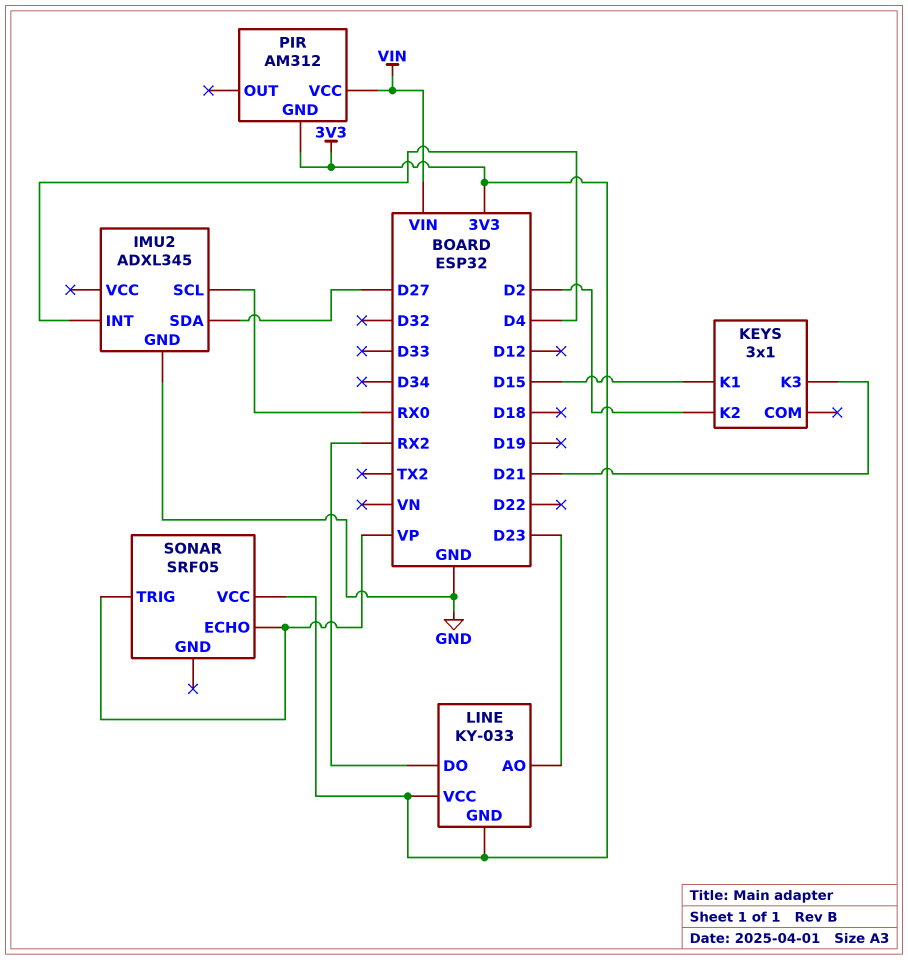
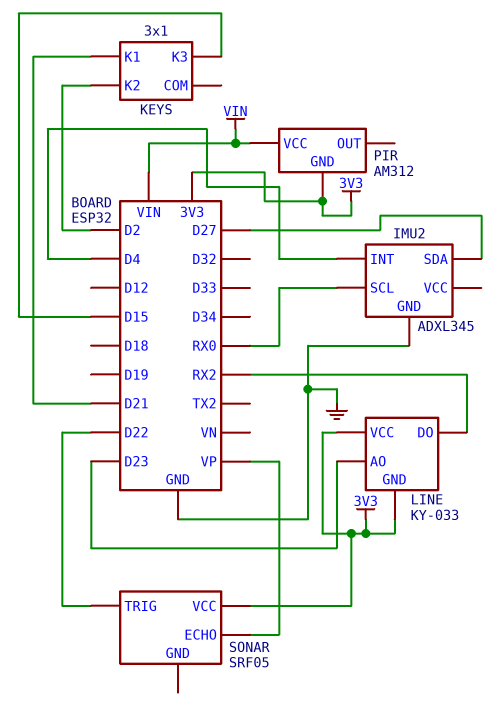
KEYS pin K1: D15 -> D21
KEYS pin K3: D21 -> D15
SONAR pin TRIG: VP -> D22

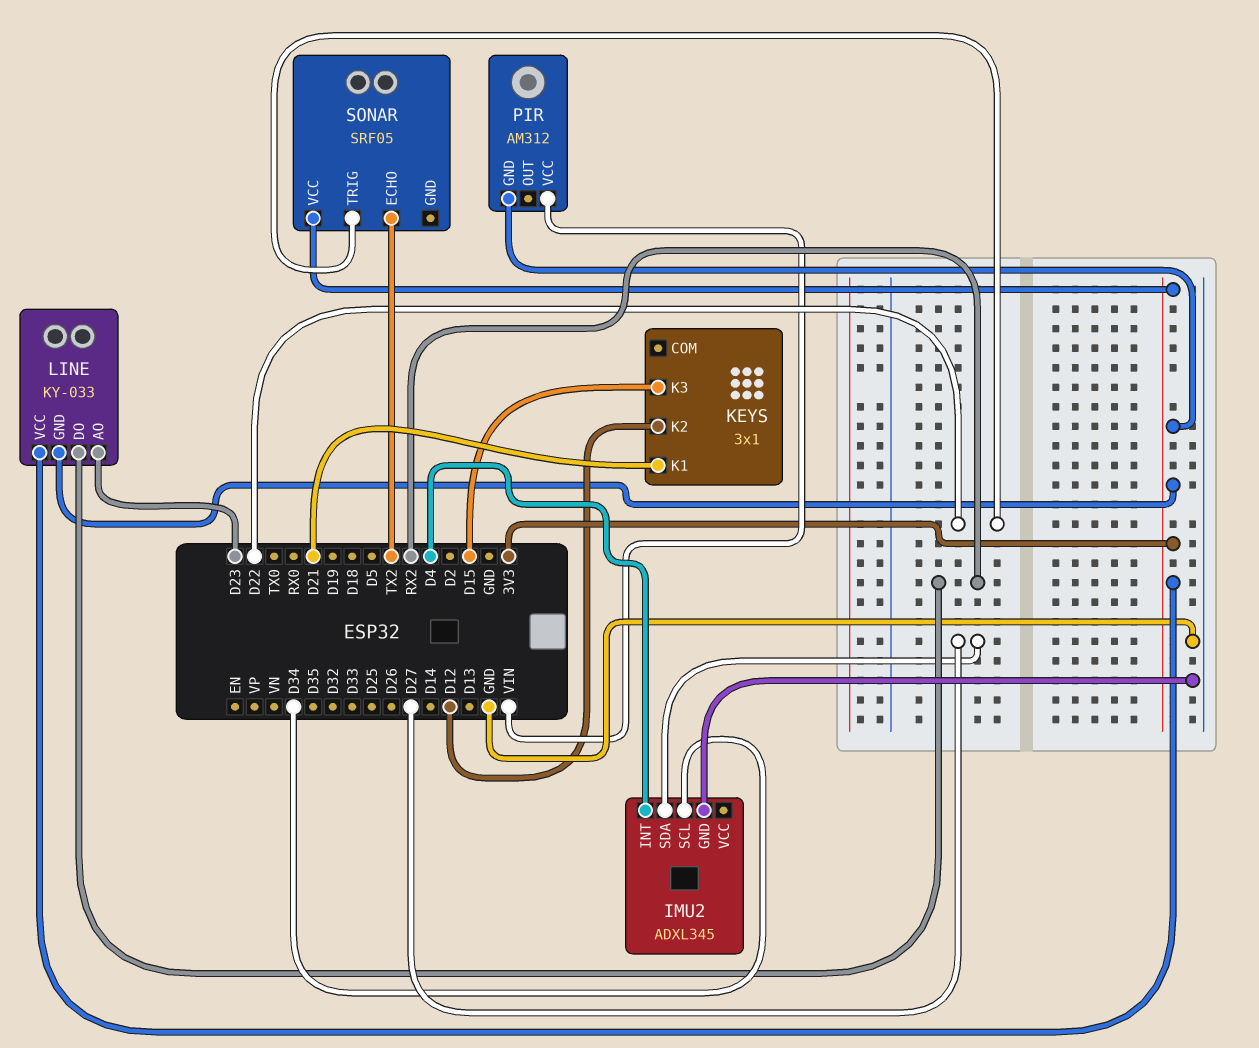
IMU2 pin SCL: RX0 -> D34
KEYS pin K2: D2 -> D12
SONAR pin ECHO: VP -> TX2

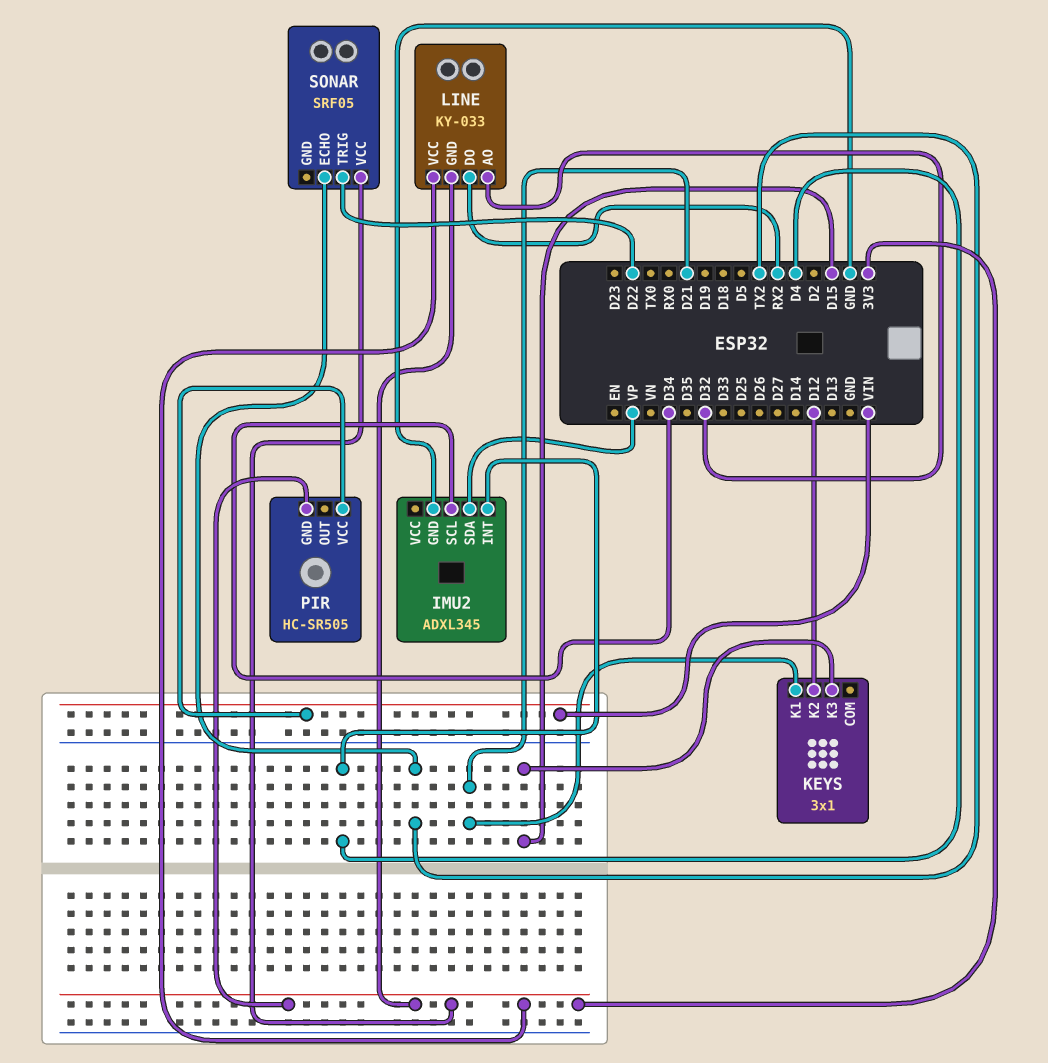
IMU2 pin SDA: D27 -> VP
LINE pin AO: D23 -> D32
PIR: AM312 -> HC-SR505

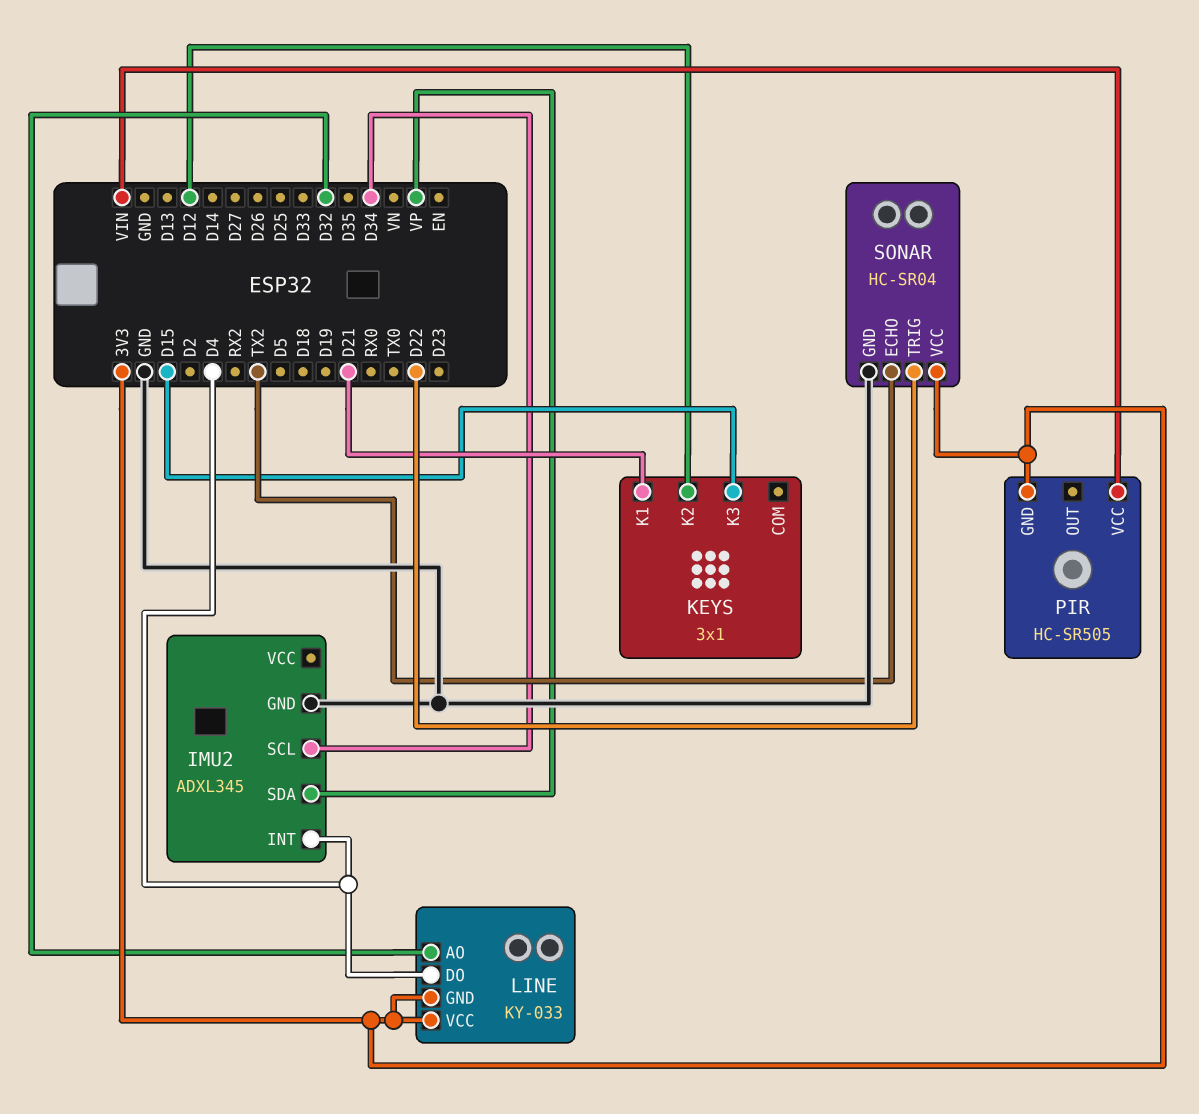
LINE pin DO: RX2 -> D4
SONAR: SRF05 -> HC-SR04
SONAR pin GND: none -> GND

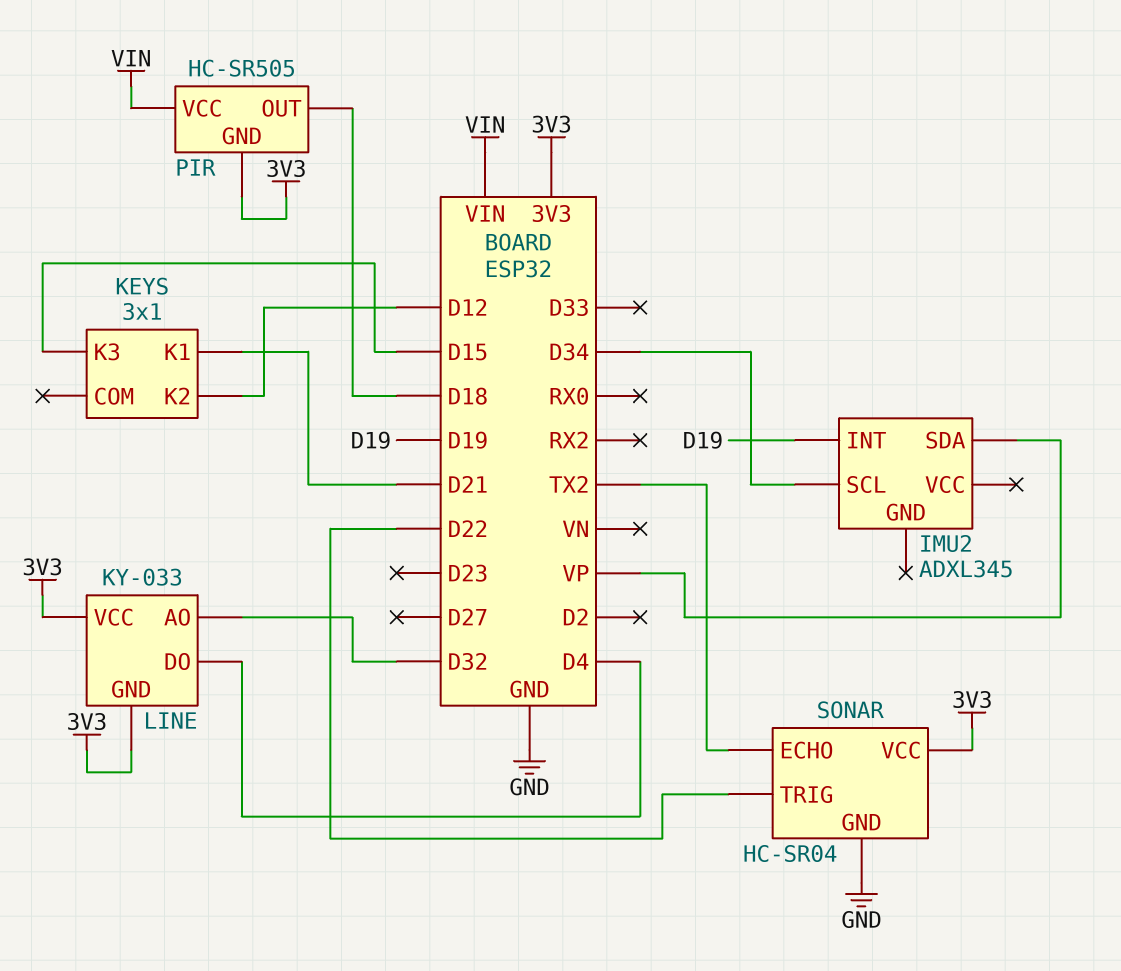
IMU2 pin GND: GND -> none
IMU2 pin INT: D4 -> D19
PIR pin OUT: none -> D18

